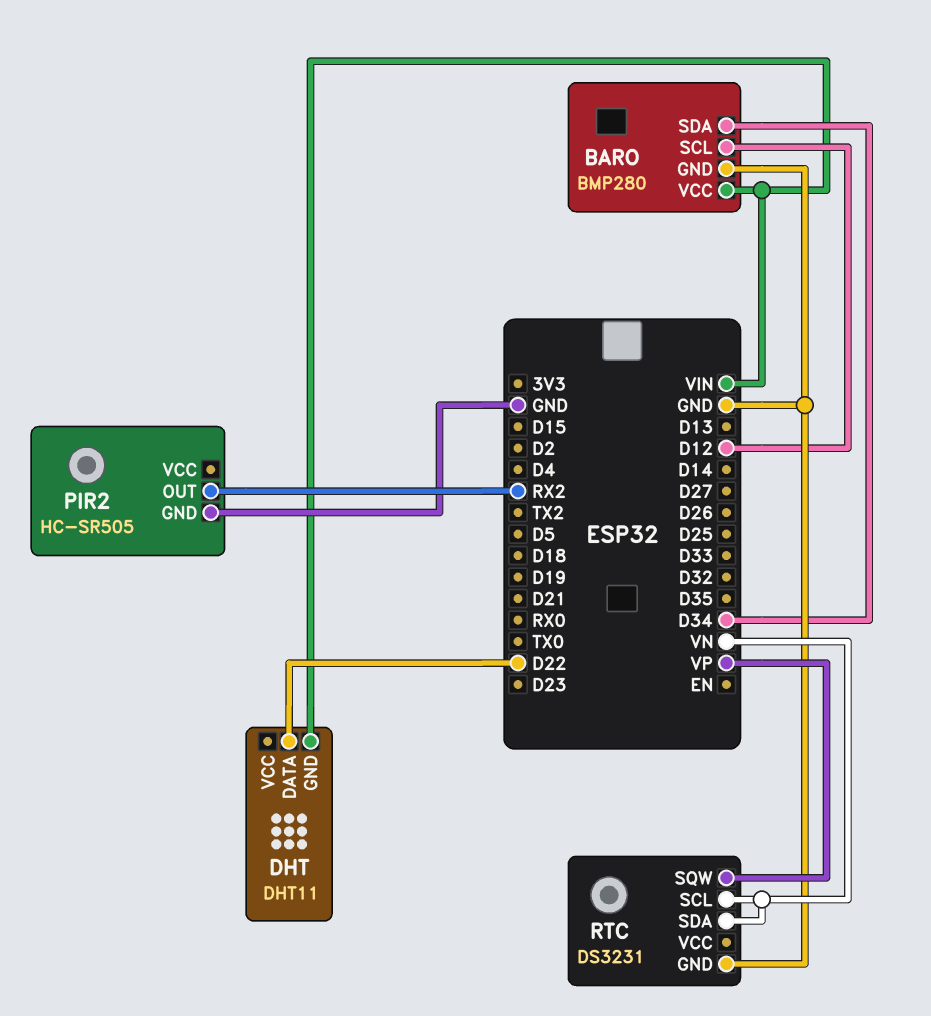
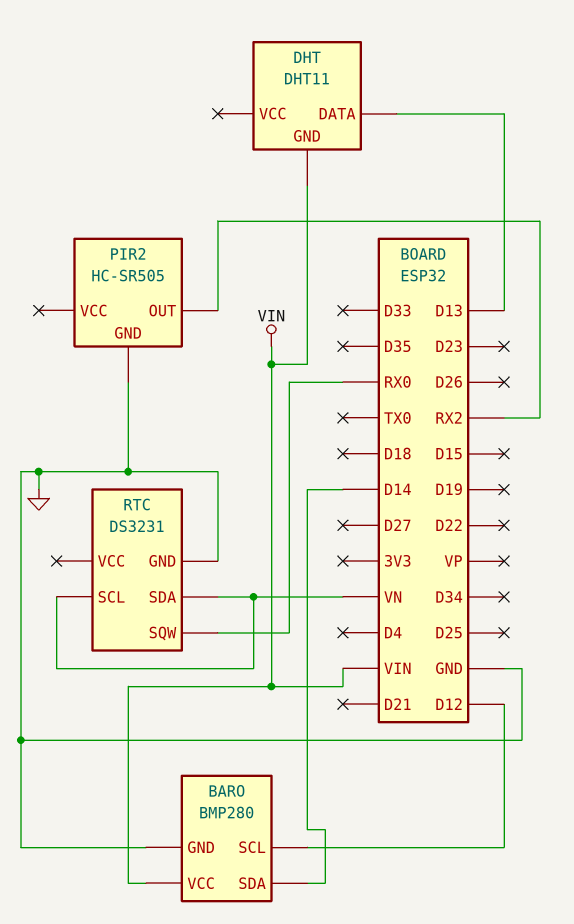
BARO pin SDA: D34 -> D14
DHT pin DATA: D22 -> D13
RTC pin SQW: VP -> RX0

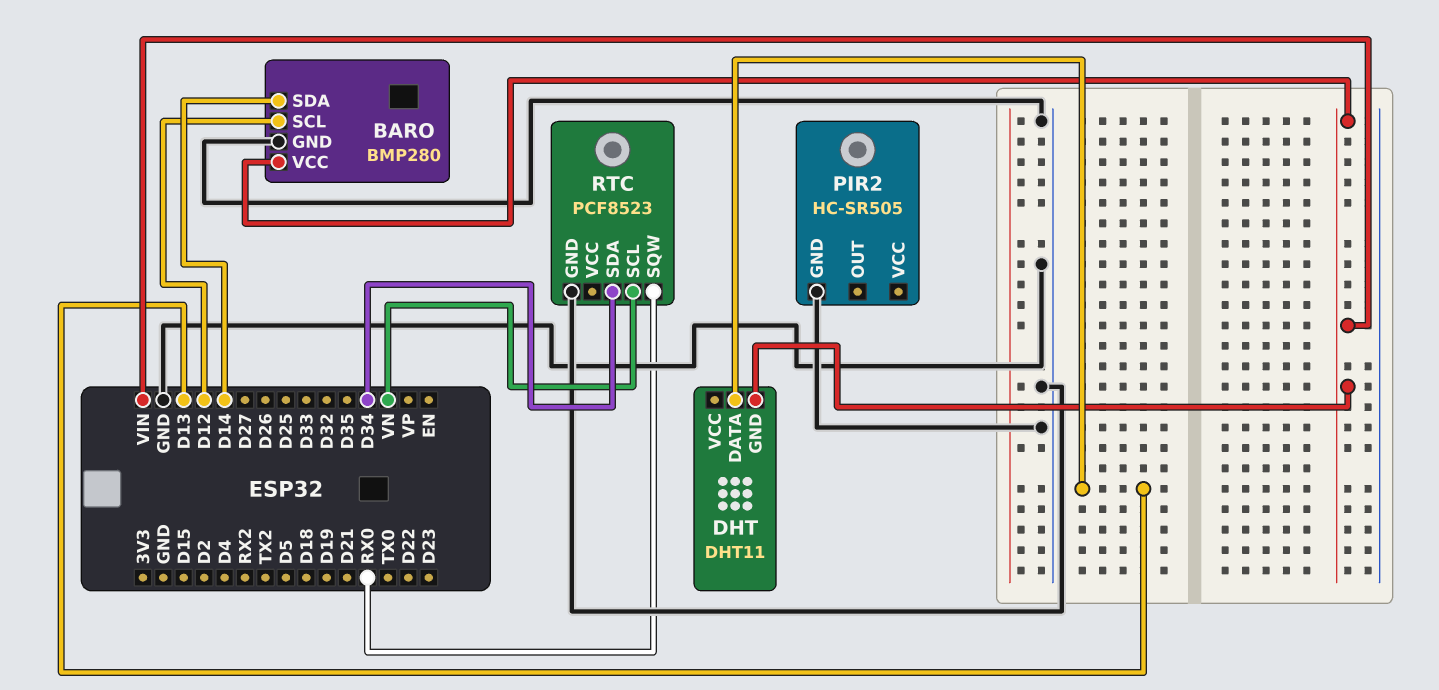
PIR2 pin OUT: RX2 -> none
RTC: DS3231 -> PCF8523
RTC pin SDA: VN -> D34

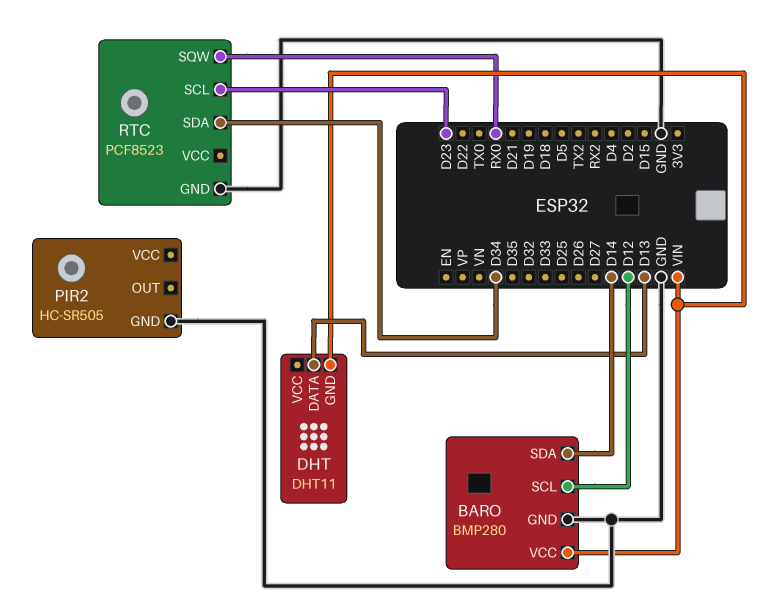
RTC pin SCL: VN -> D23

